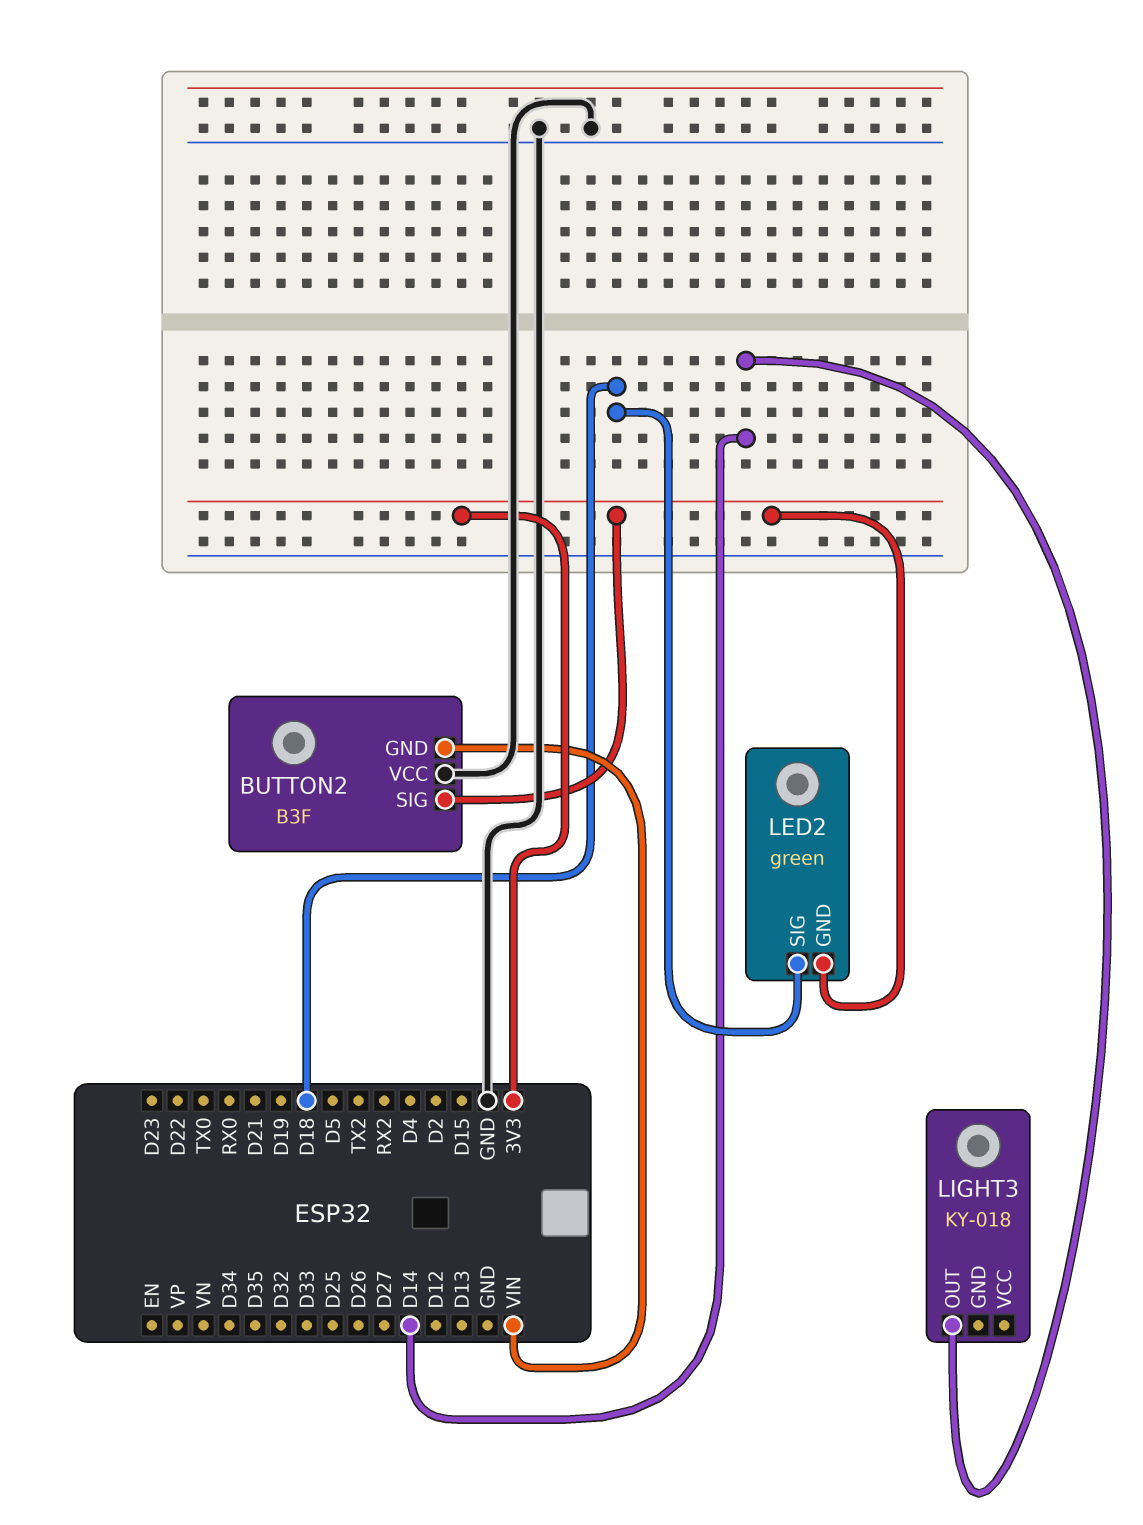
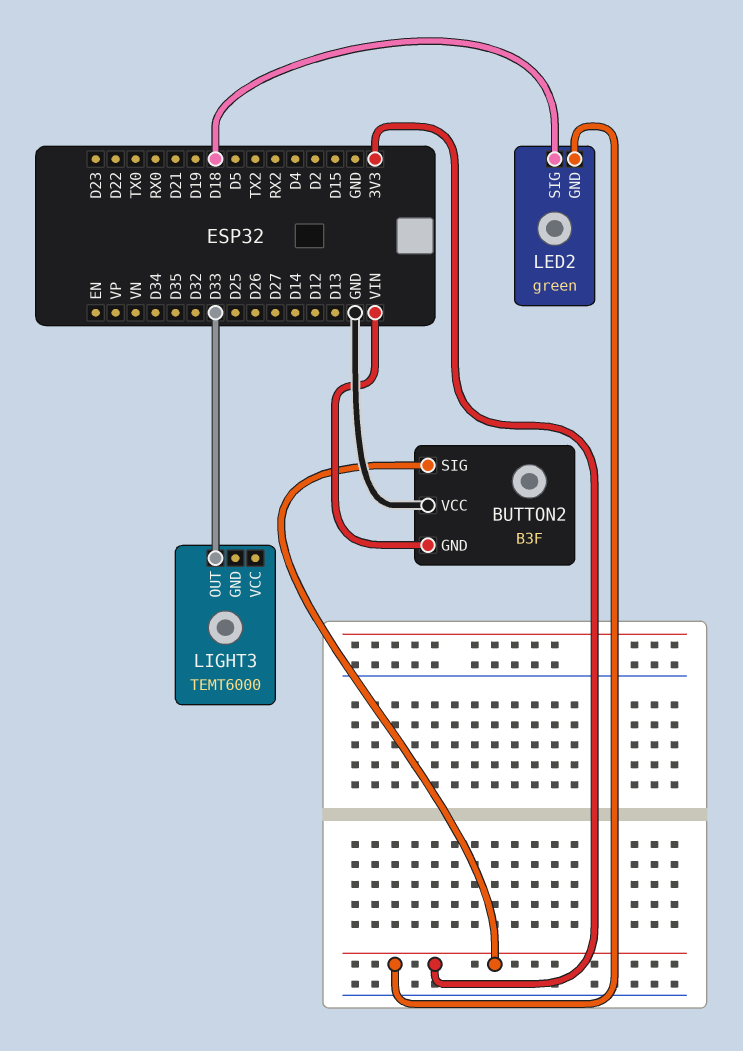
LIGHT3: KY-018 -> TEMT6000
LIGHT3 pin OUT: D14 -> D33

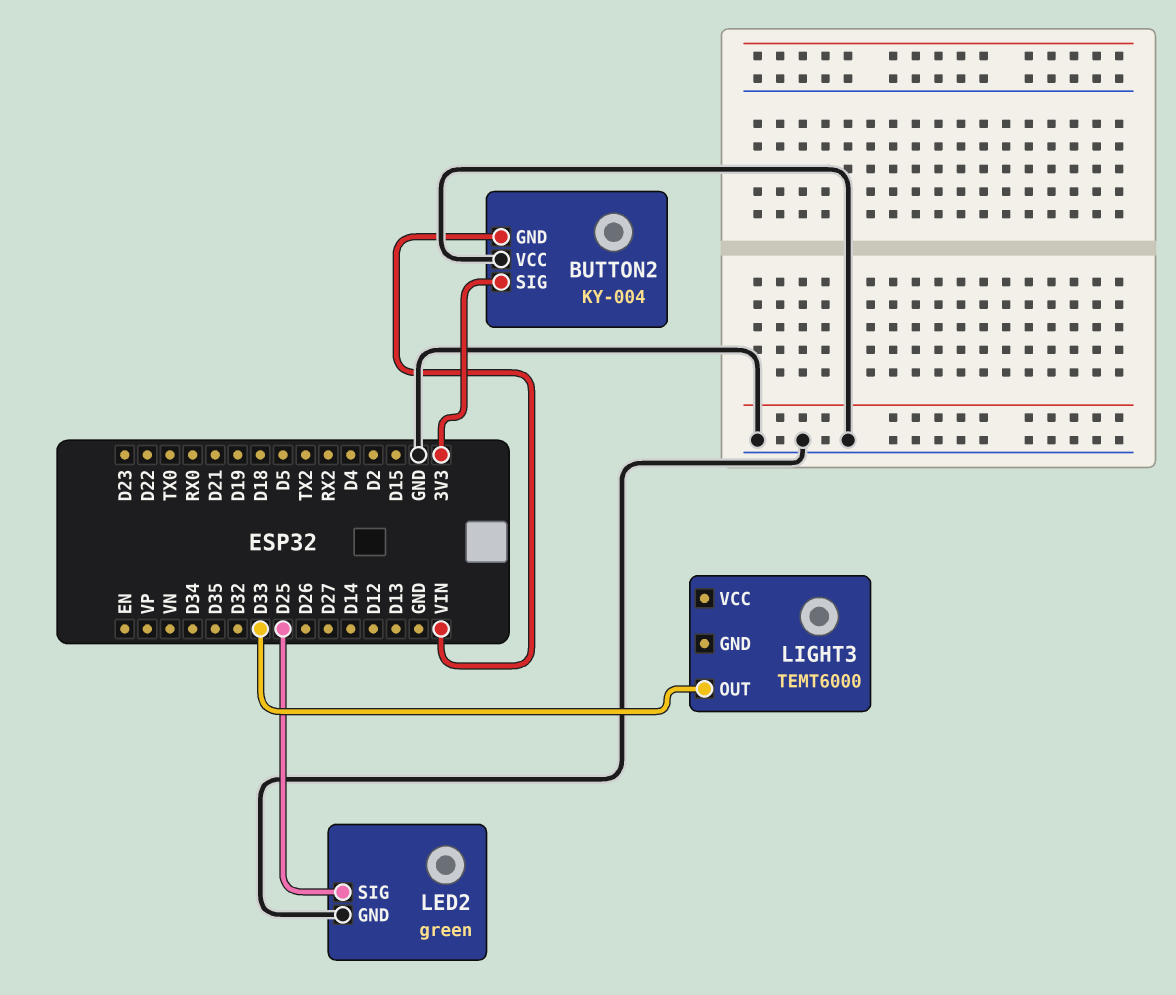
BUTTON2: B3F -> KY-004
LED2 pin GND: 3V3 -> GND
LED2 pin SIG: D18 -> D25

